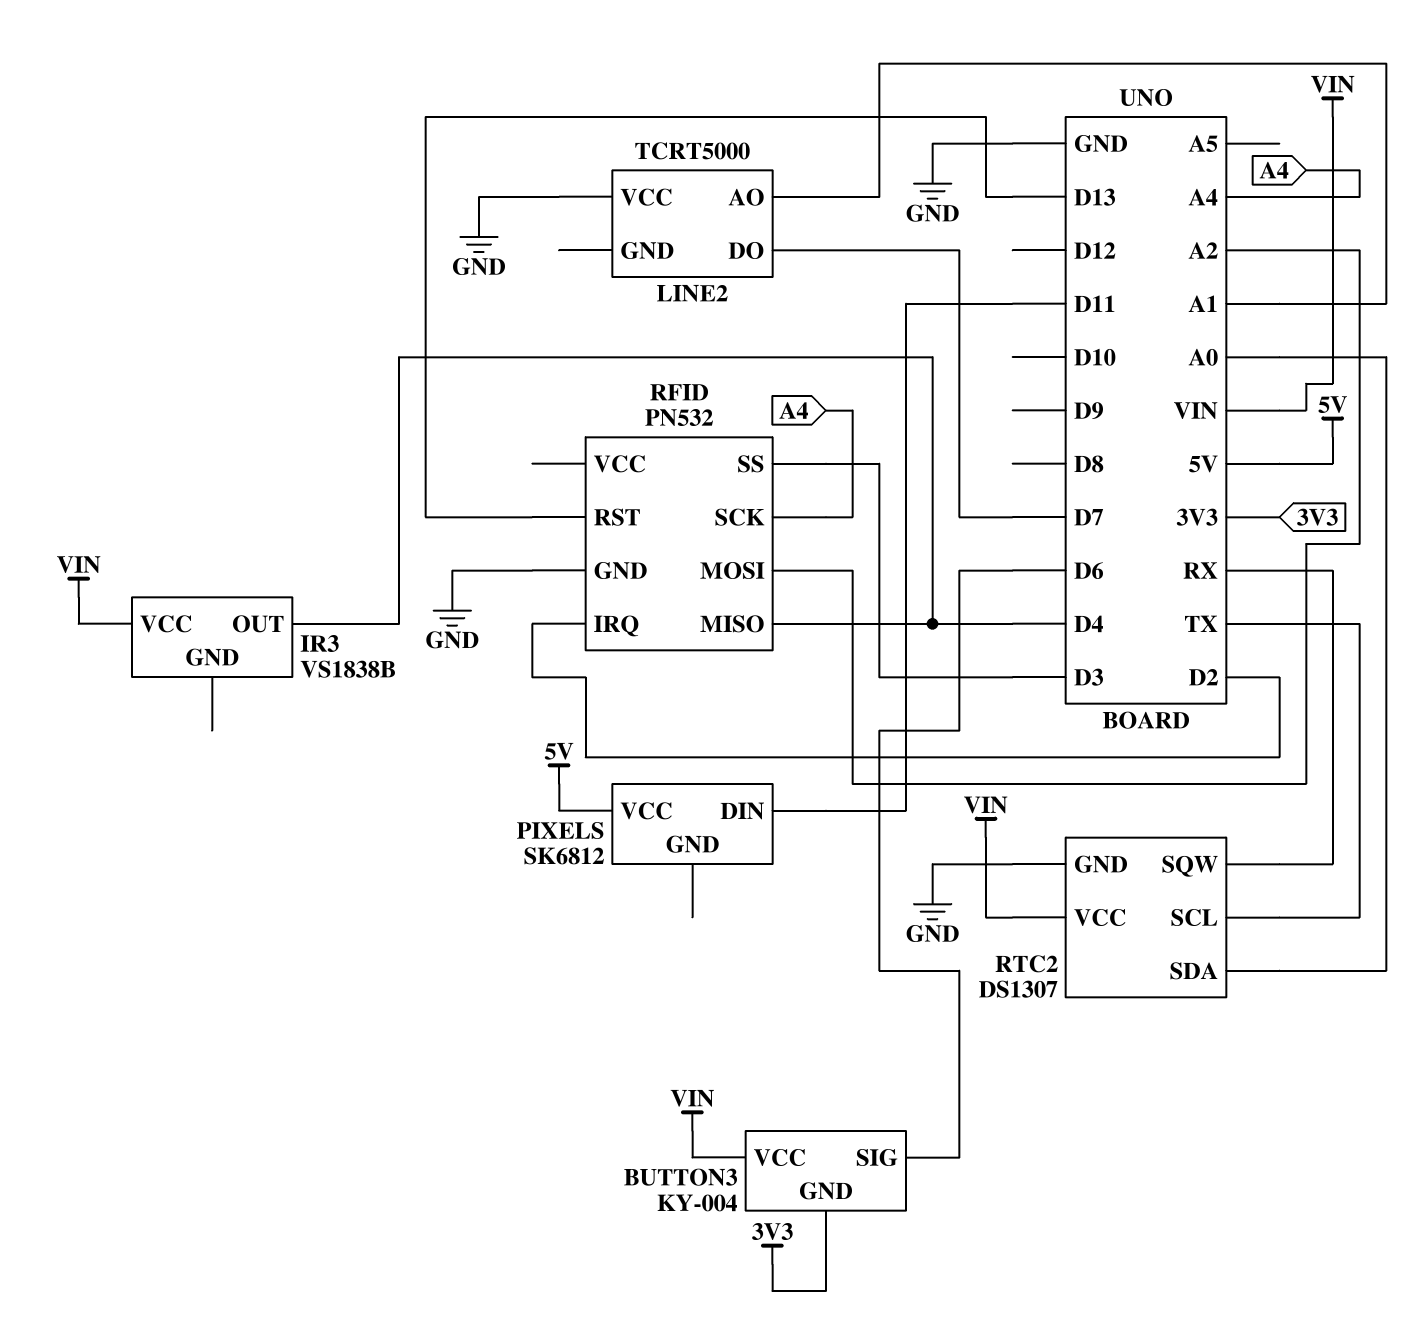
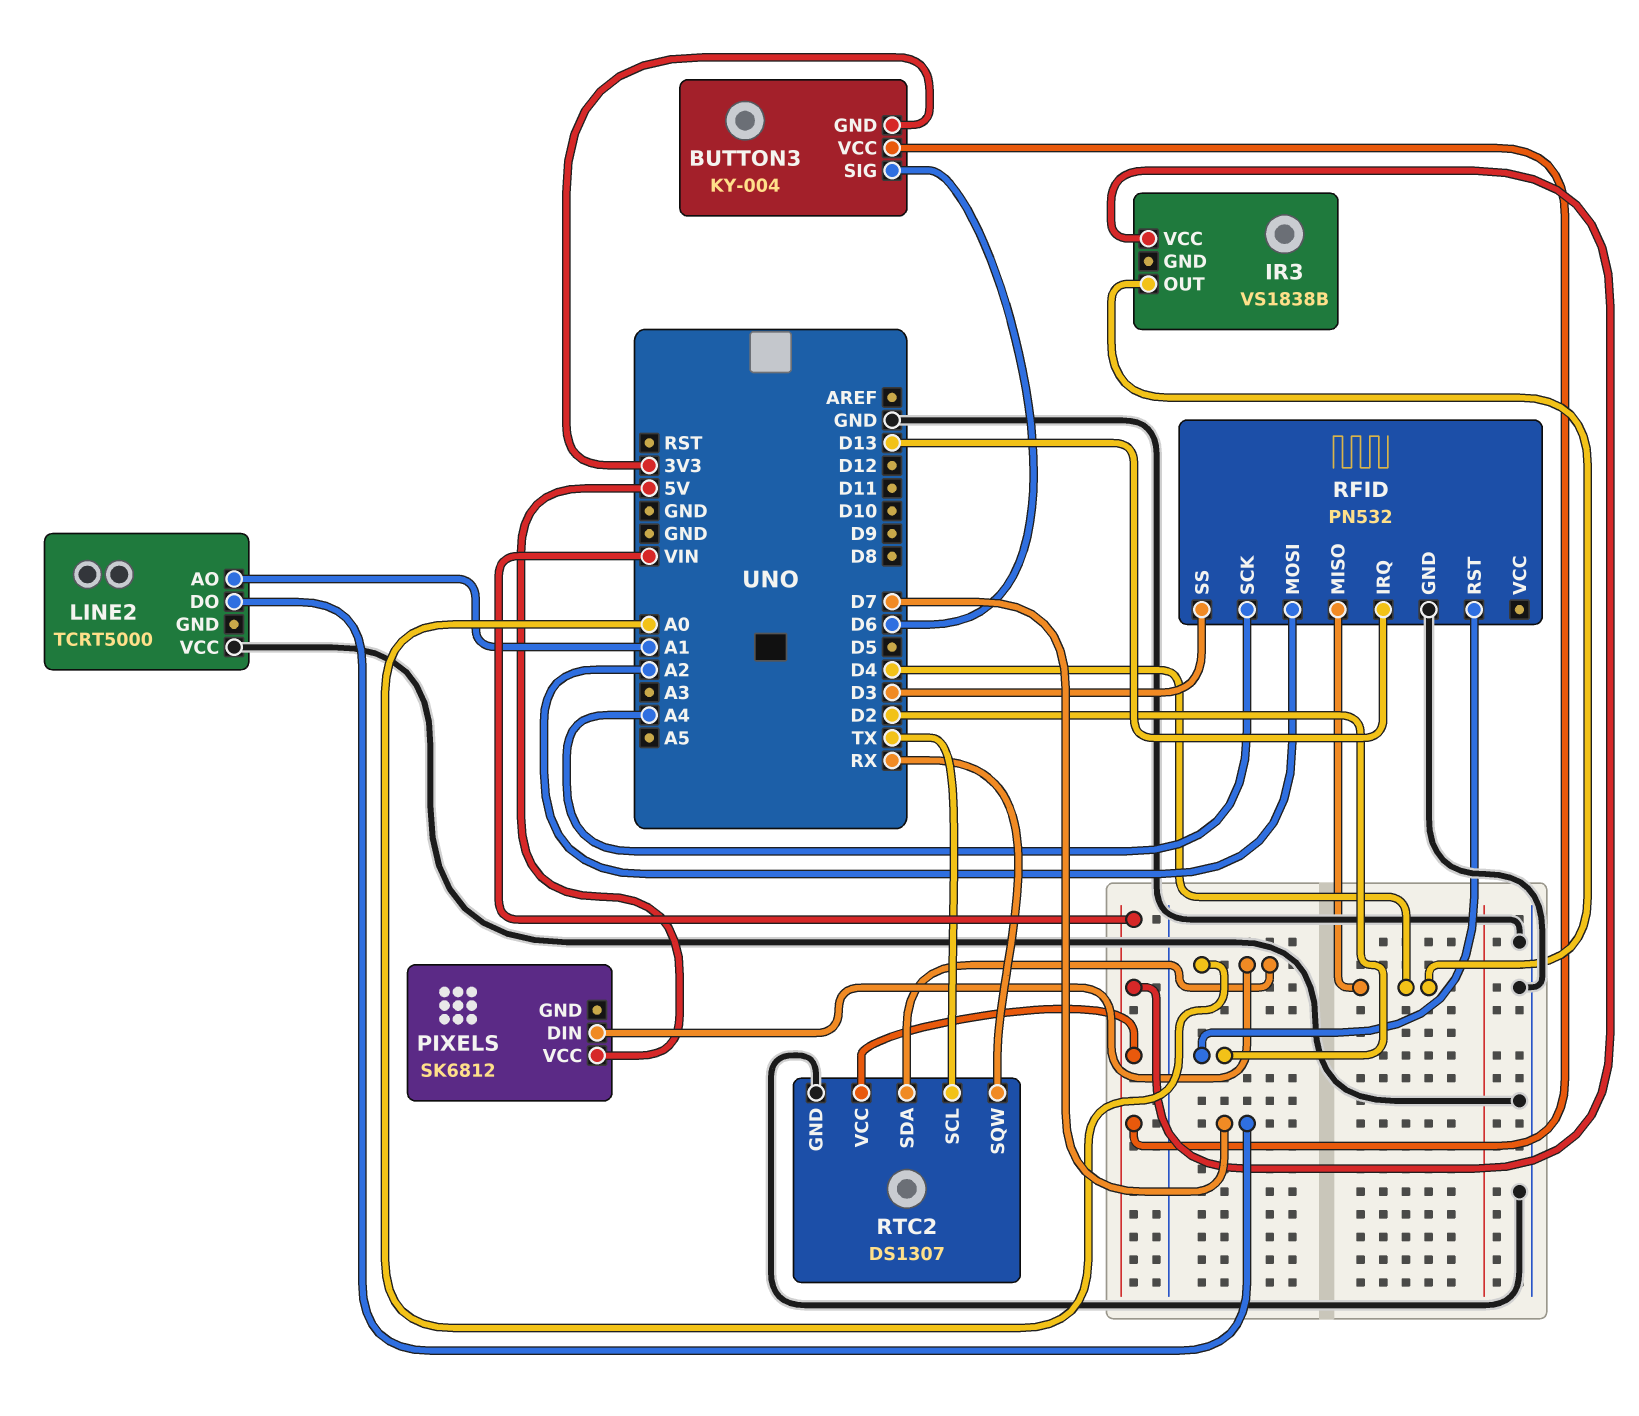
PIXELS pin DIN: D11 -> A0
RFID pin IRQ: D2 -> D13
RFID pin RST: D13 -> D2

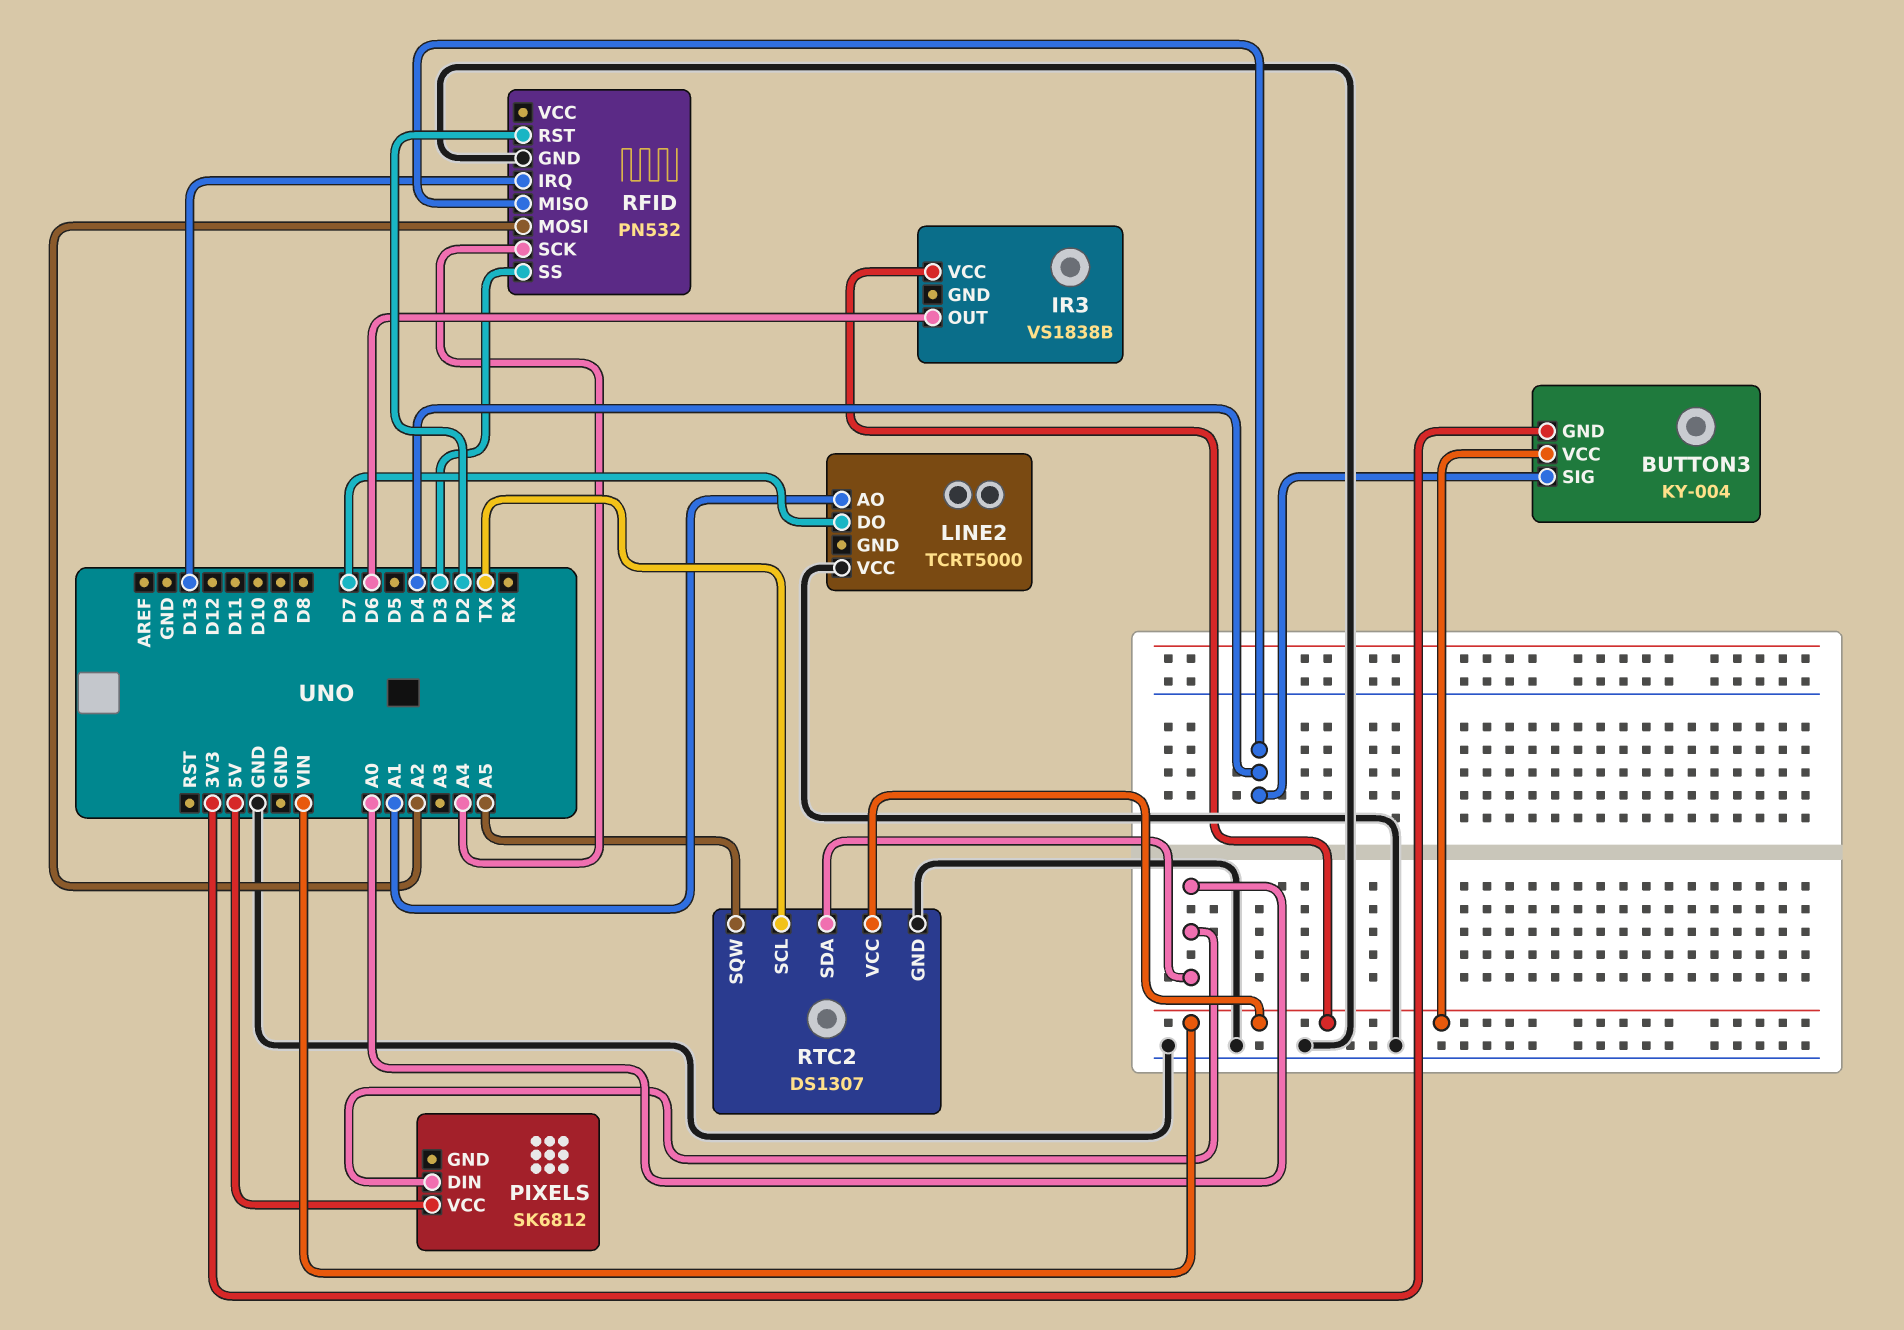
BUTTON3 pin SIG: D6 -> D4
IR3 pin OUT: D4 -> D6
RTC2 pin SQW: RX -> A5

